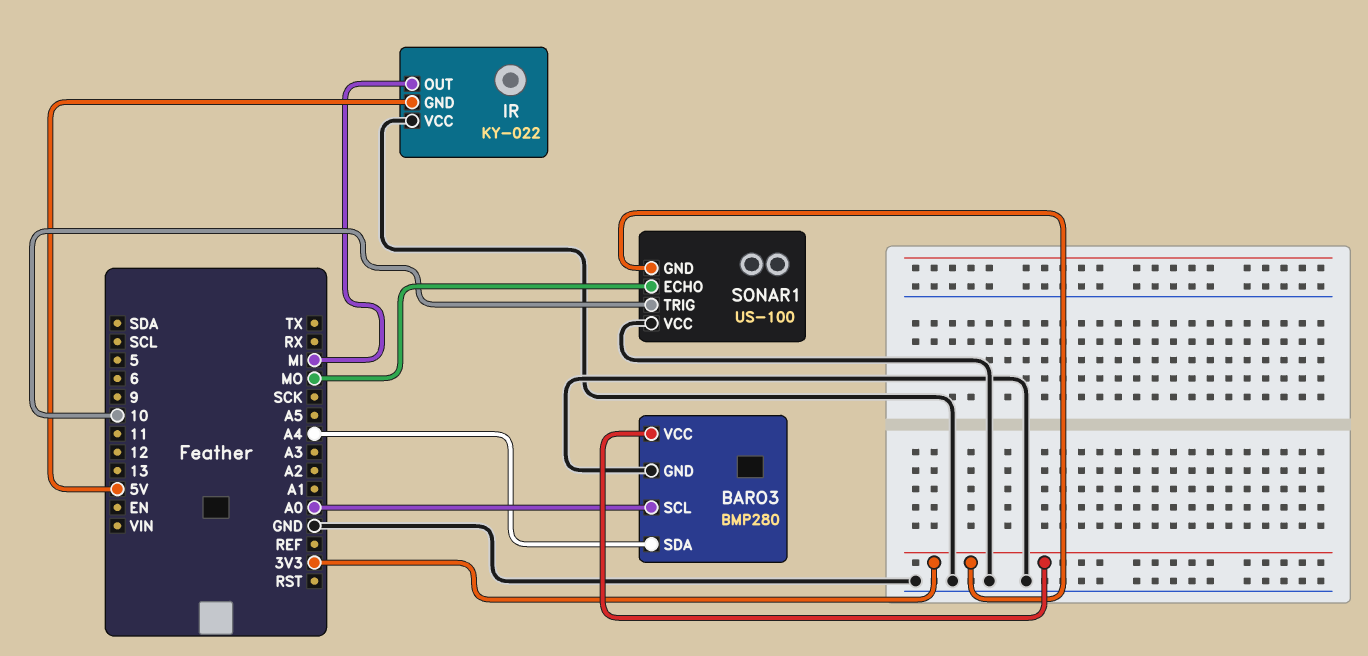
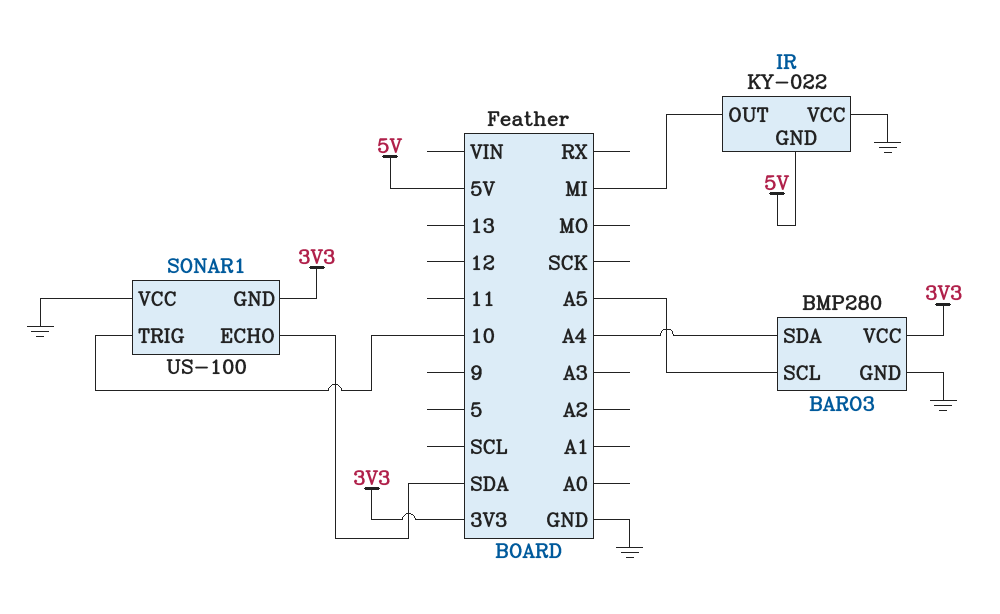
BARO3 pin SCL: A0 -> A5
SONAR1 pin ECHO: MO -> SDA

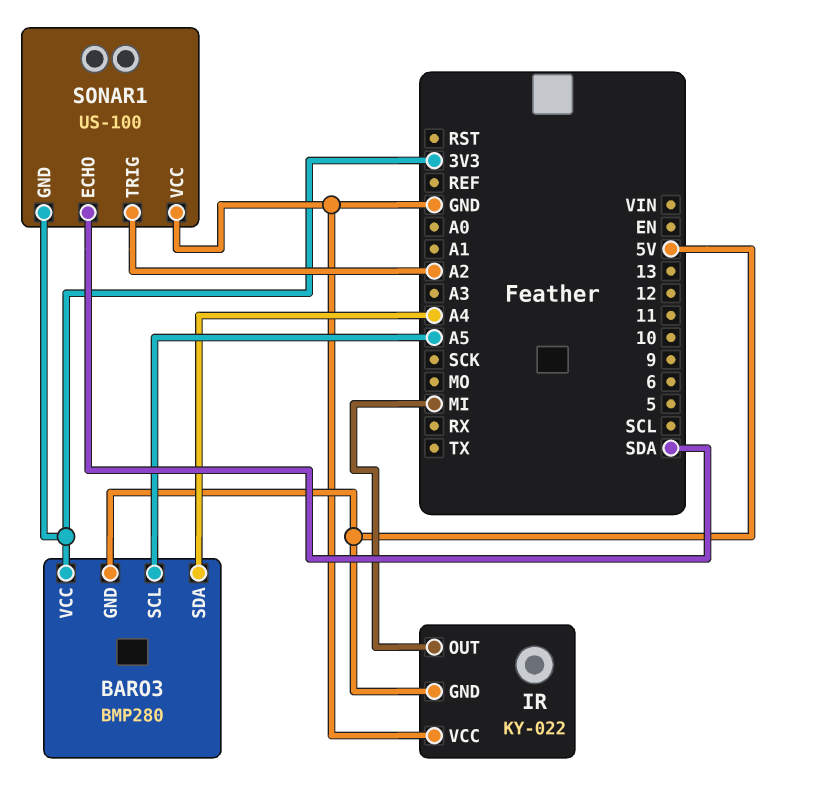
BARO3 pin GND: GND -> 5V
SONAR1 pin TRIG: 10 -> A2

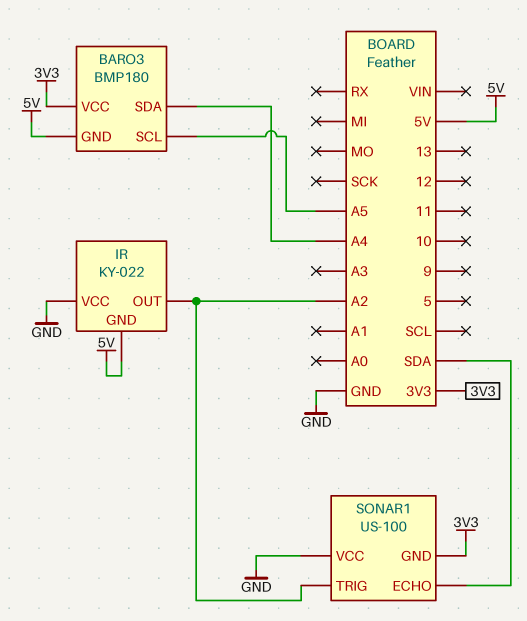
BARO3: BMP280 -> BMP180
IR pin OUT: MI -> A2

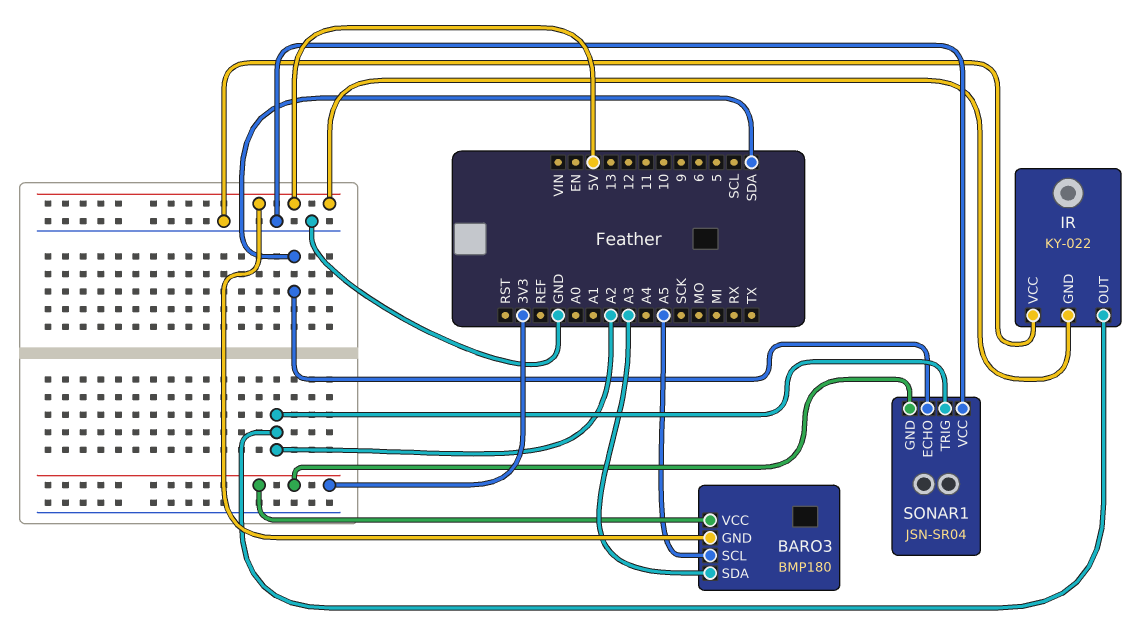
BARO3 pin SDA: A4 -> A3
SONAR1: US-100 -> JSN-SR04

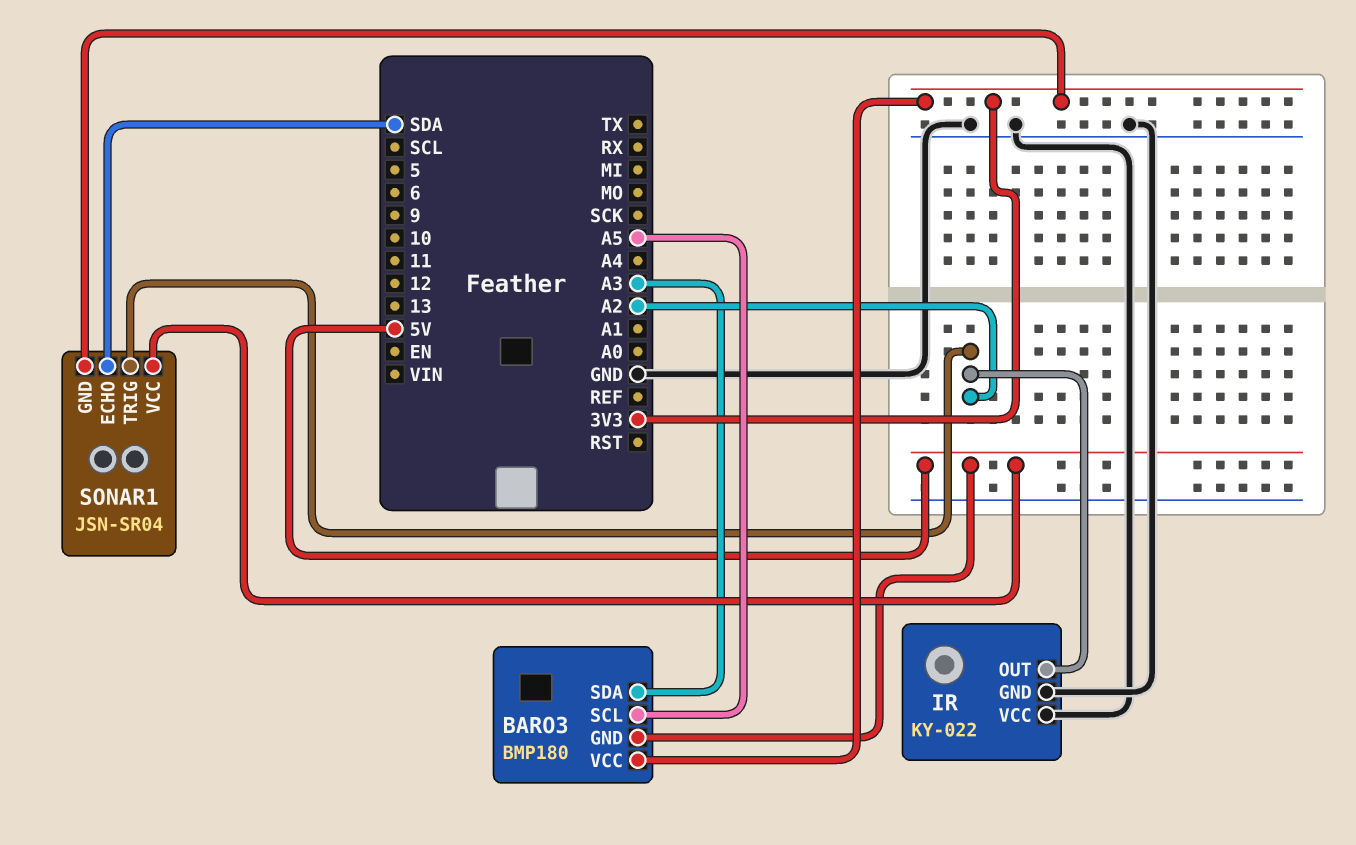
IR pin GND: 5V -> GND
SONAR1 pin VCC: GND -> 5V

